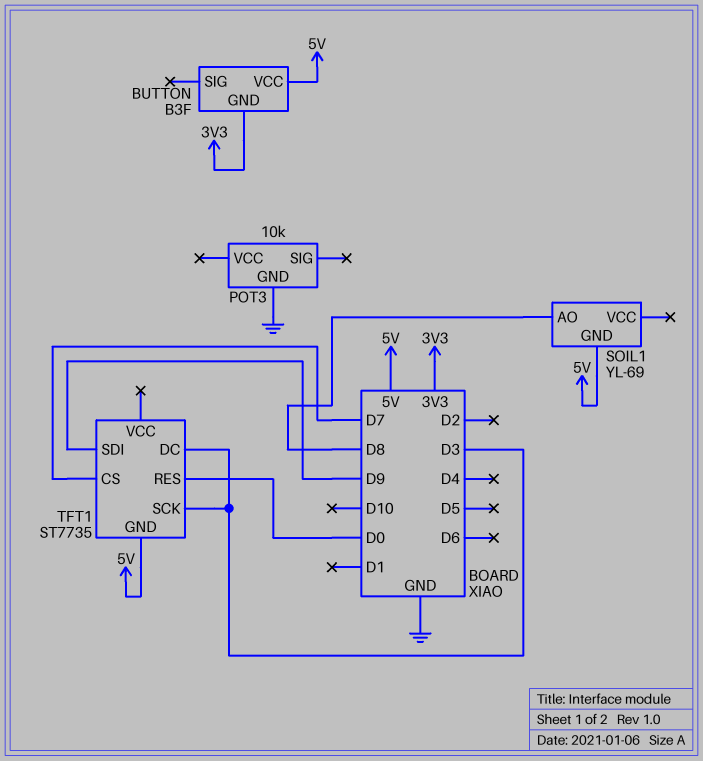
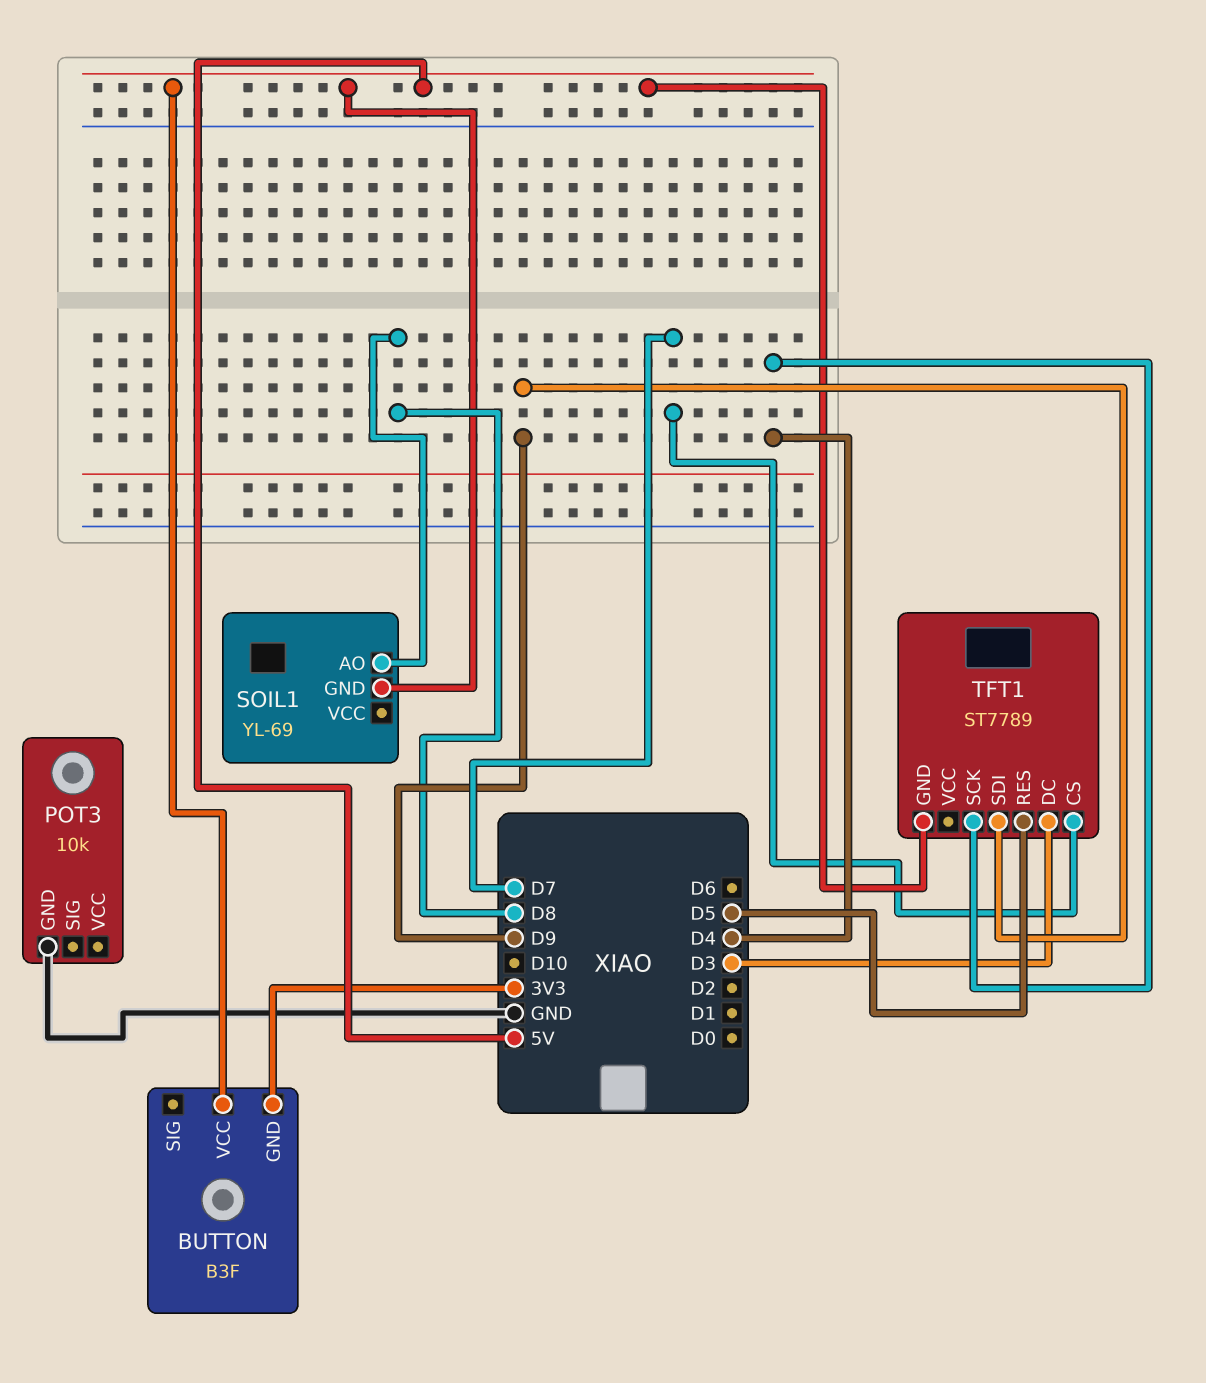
TFT1: ST7735 -> ST7789
TFT1 pin RES: D0 -> D5
TFT1 pin SCK: D3 -> D4

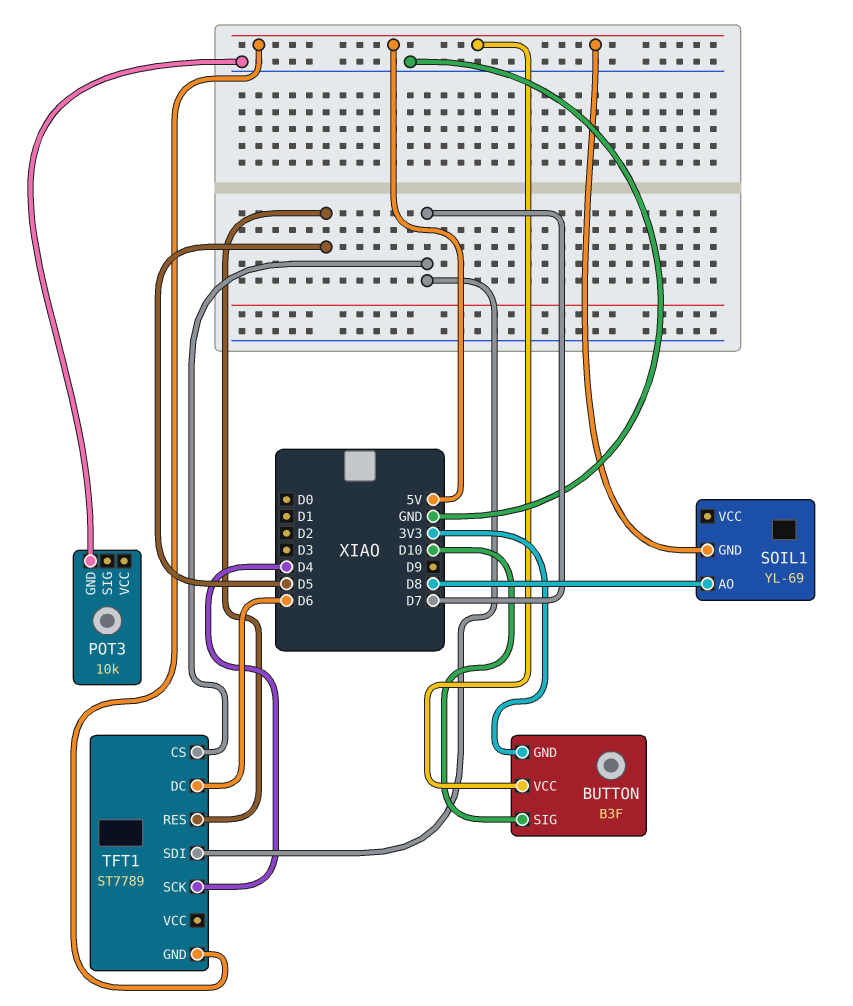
BUTTON pin SIG: none -> D10
TFT1 pin DC: D3 -> D6
TFT1 pin SDI: D9 -> D7

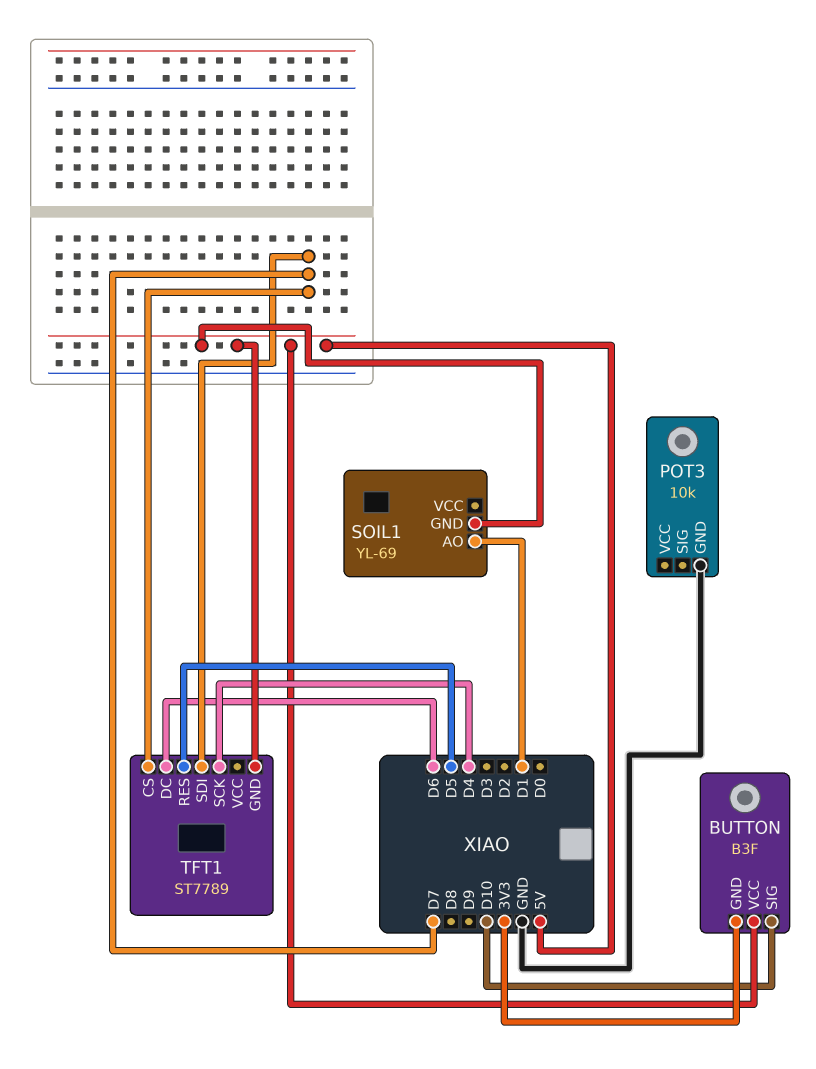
SOIL1 pin AO: D8 -> D1

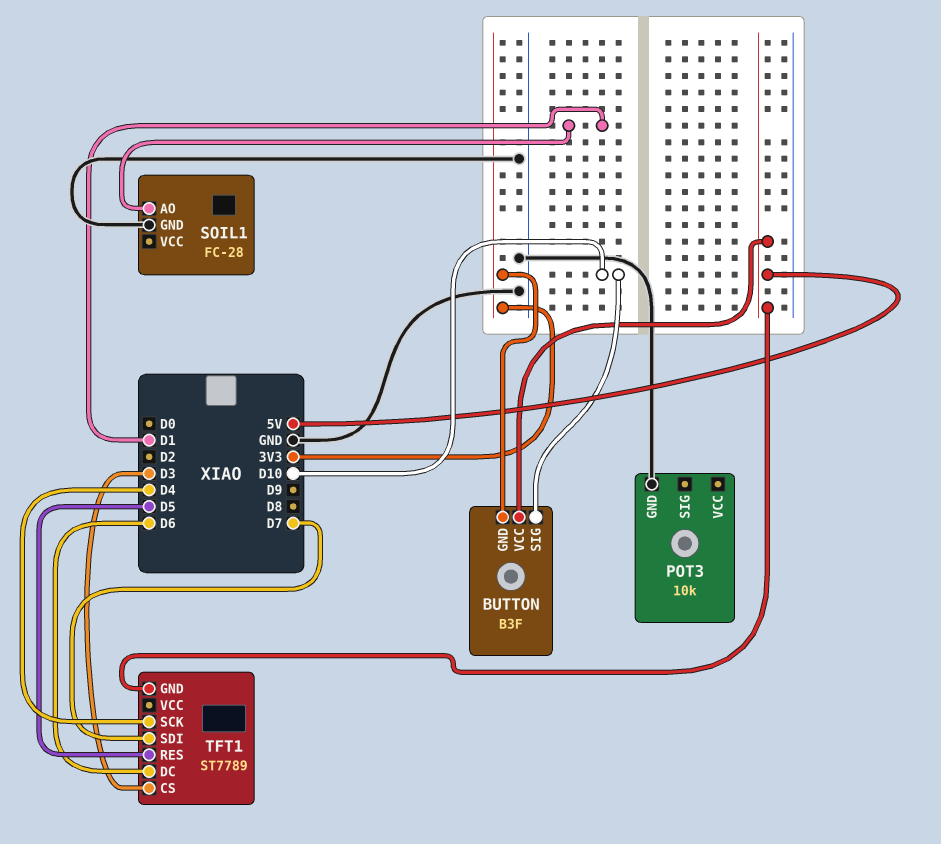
SOIL1: YL-69 -> FC-28
SOIL1 pin GND: 5V -> GND
TFT1 pin CS: D7 -> D3

